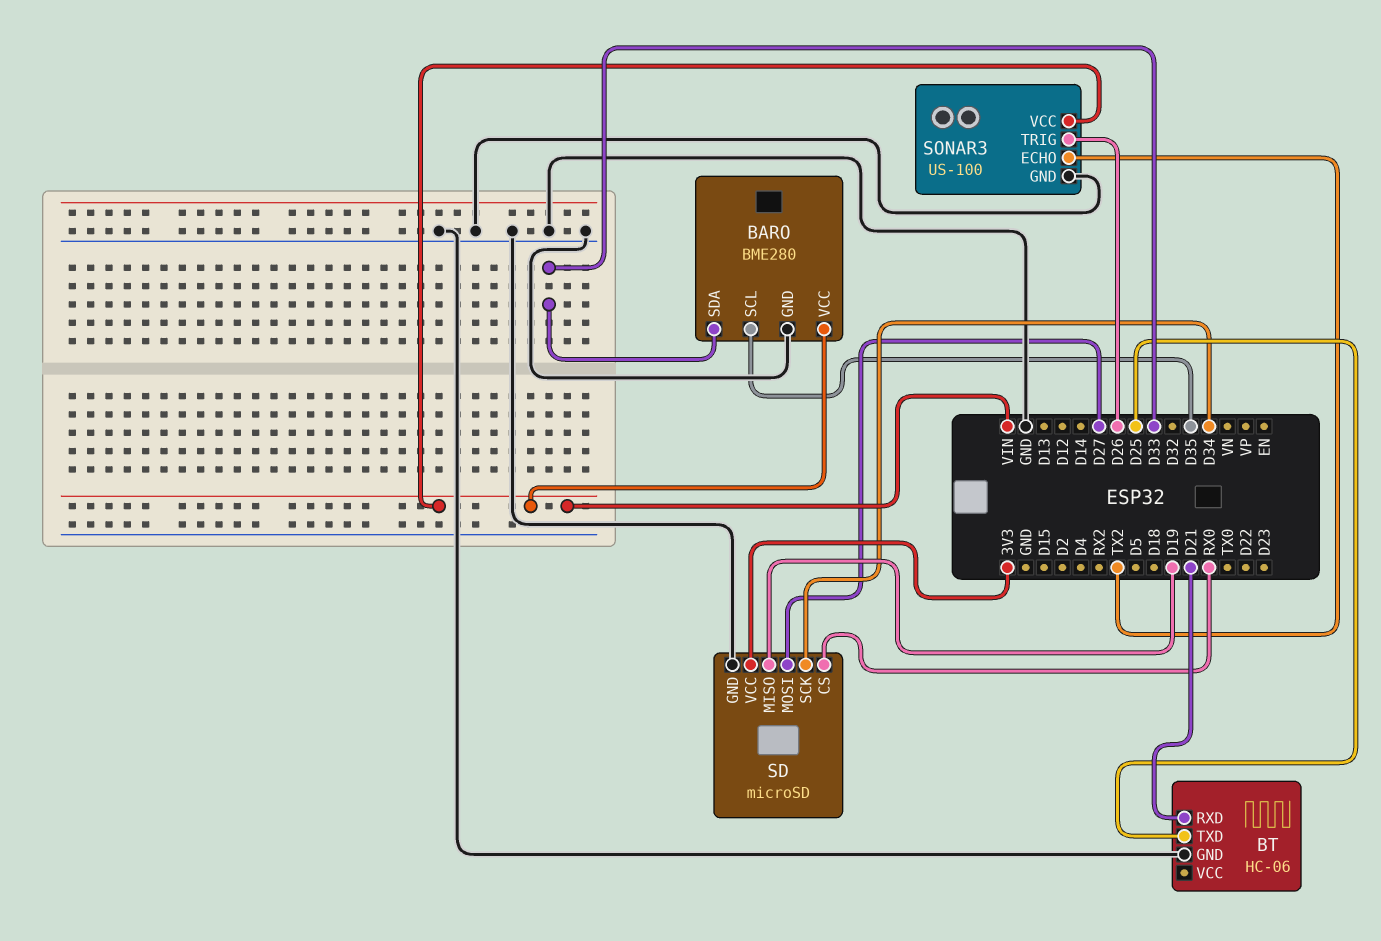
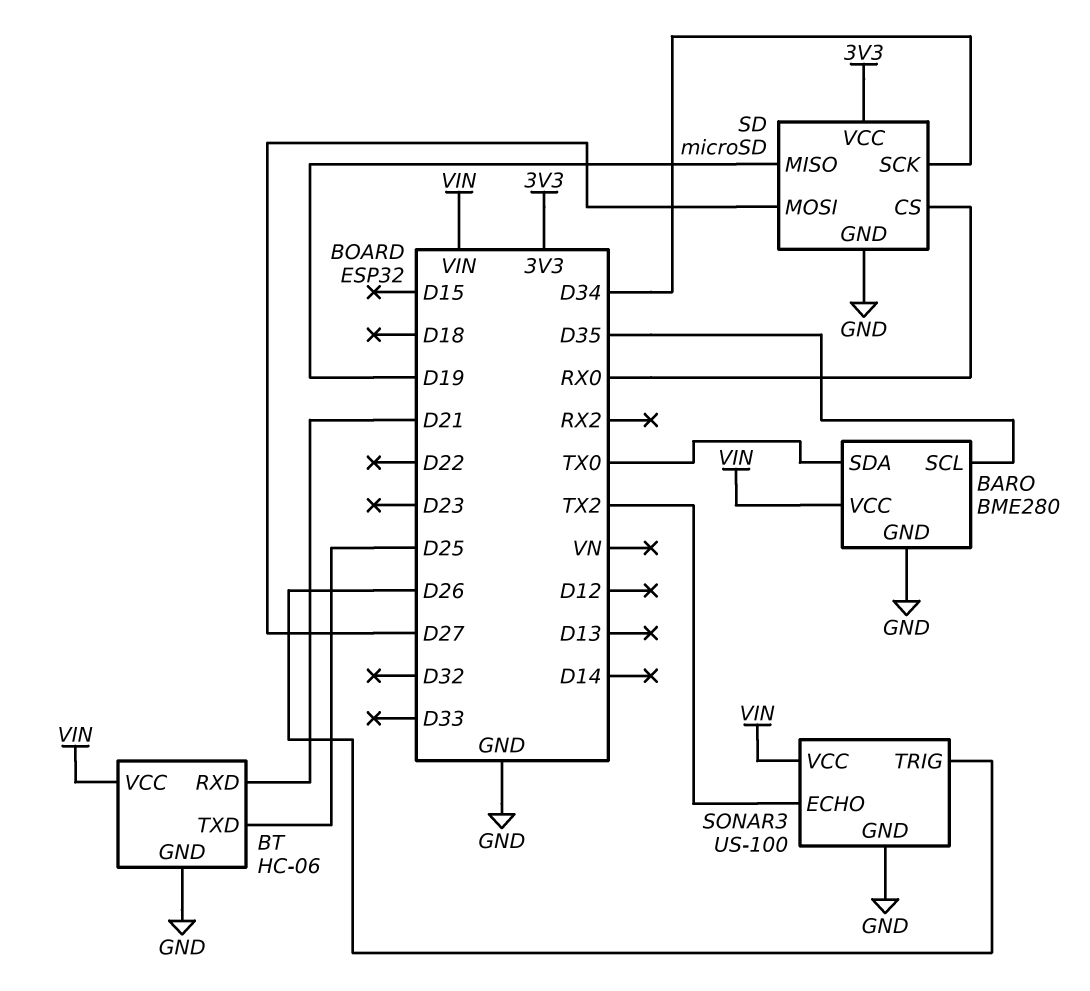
BARO pin SDA: D33 -> TX0
BT pin VCC: none -> VIN

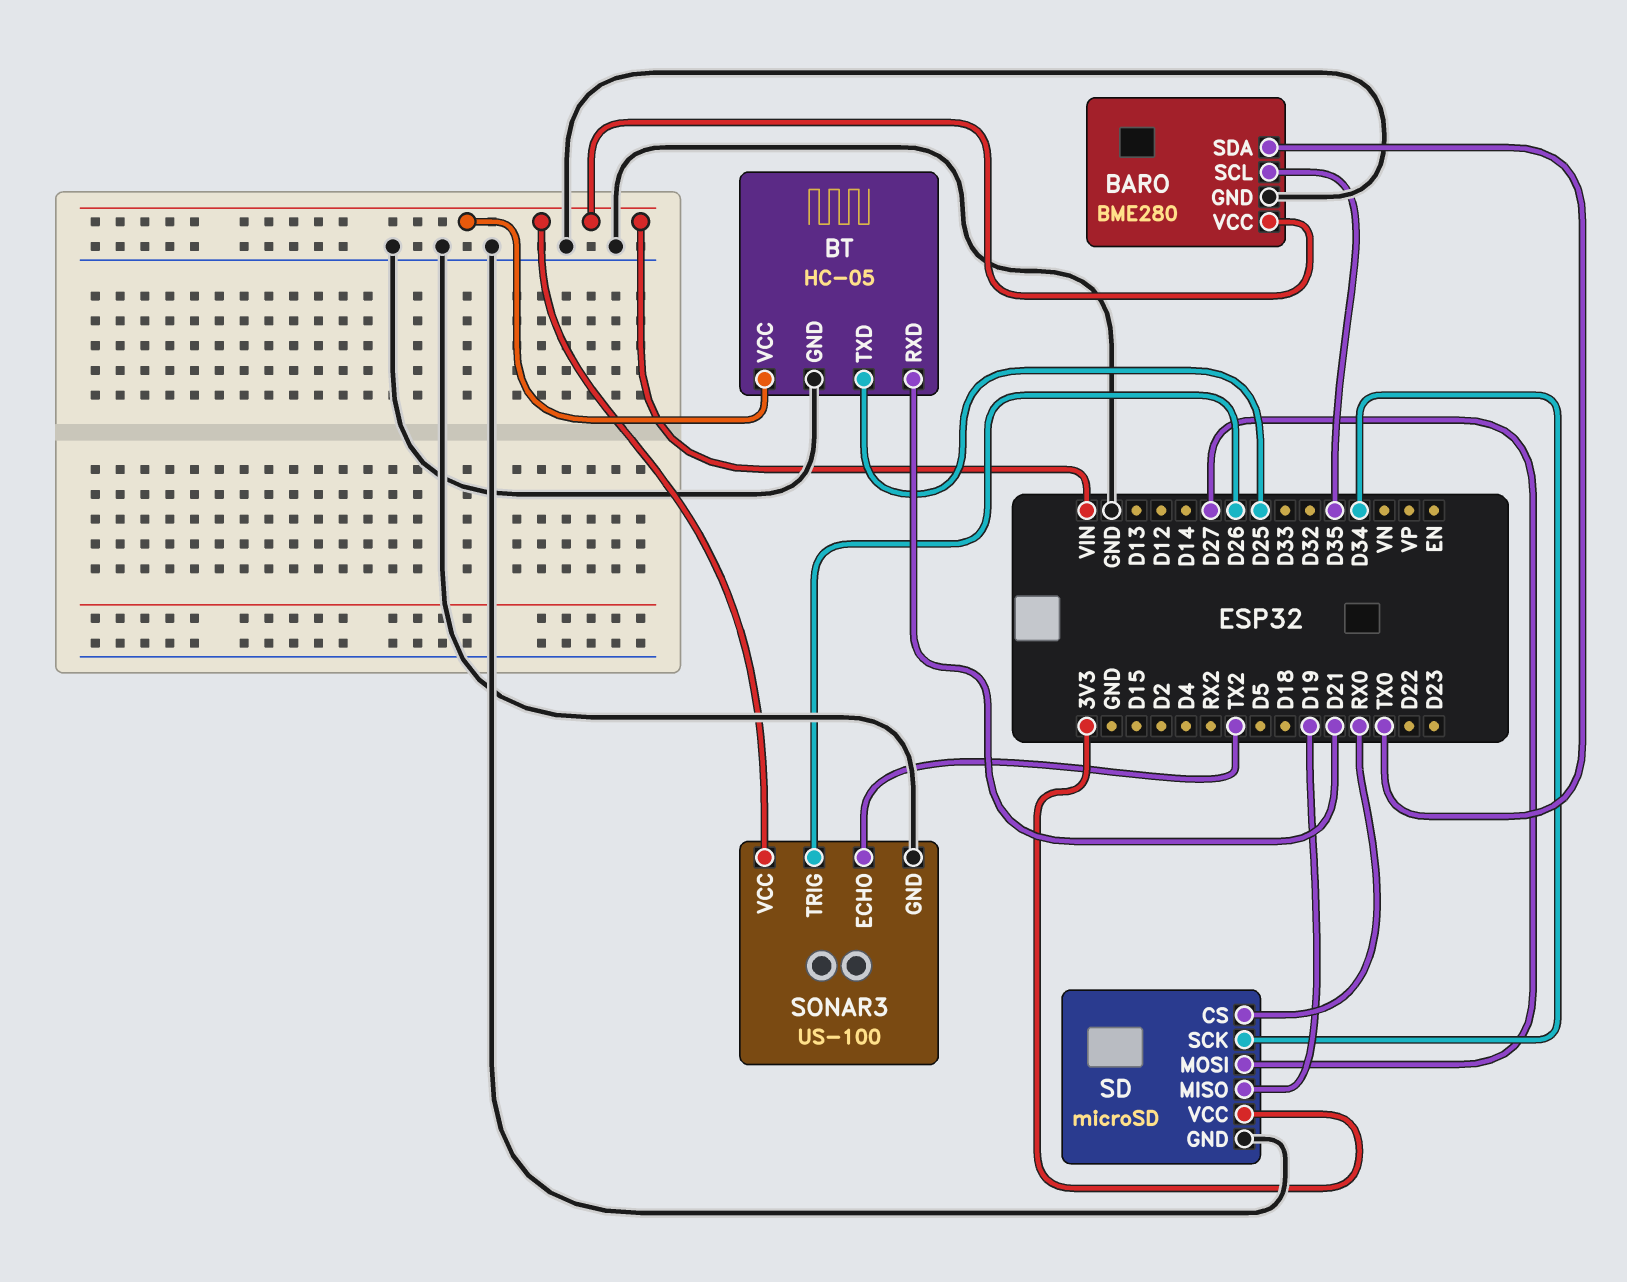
BT: HC-06 -> HC-05

